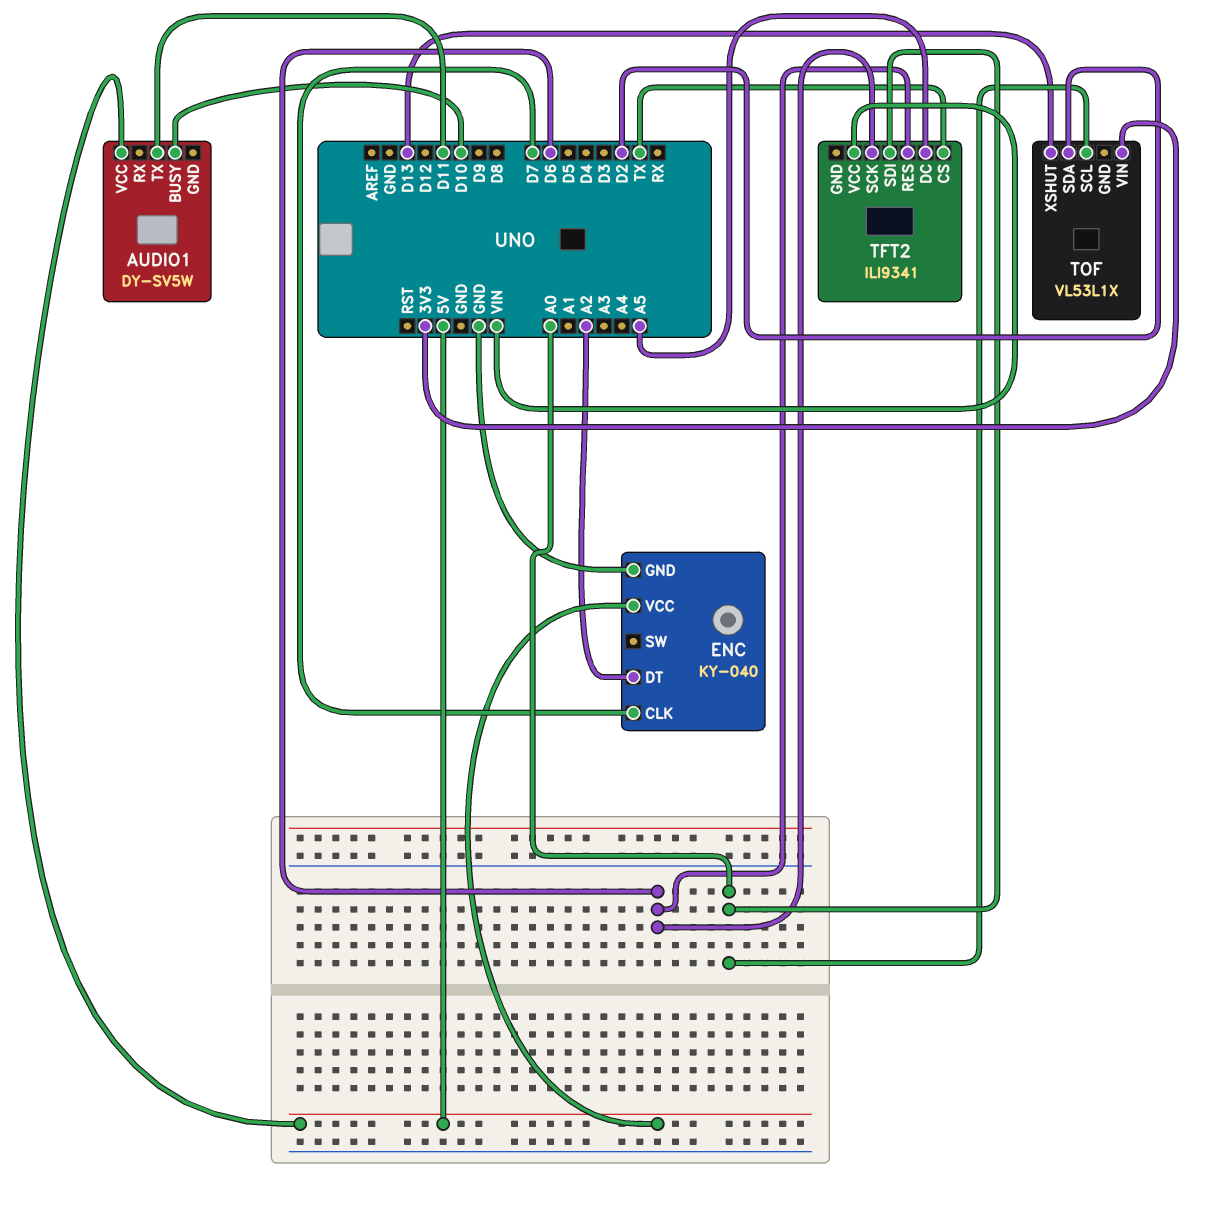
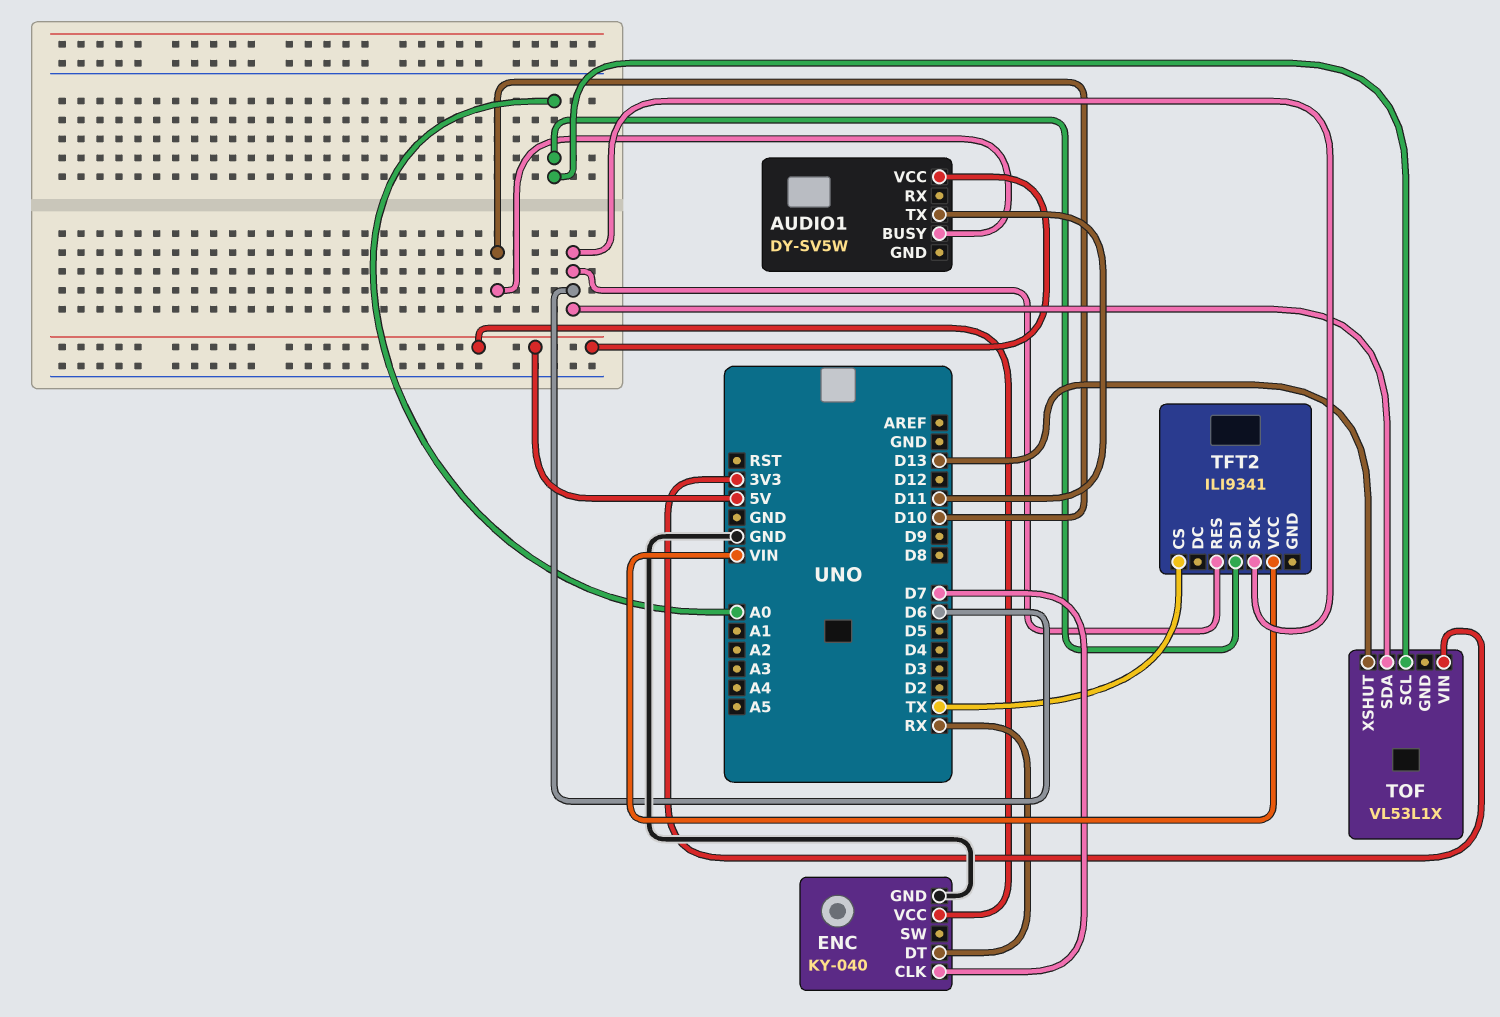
ENC pin DT: A2 -> RX
TFT2 pin DC: A5 -> none
TOF pin SDA: D2 -> D6

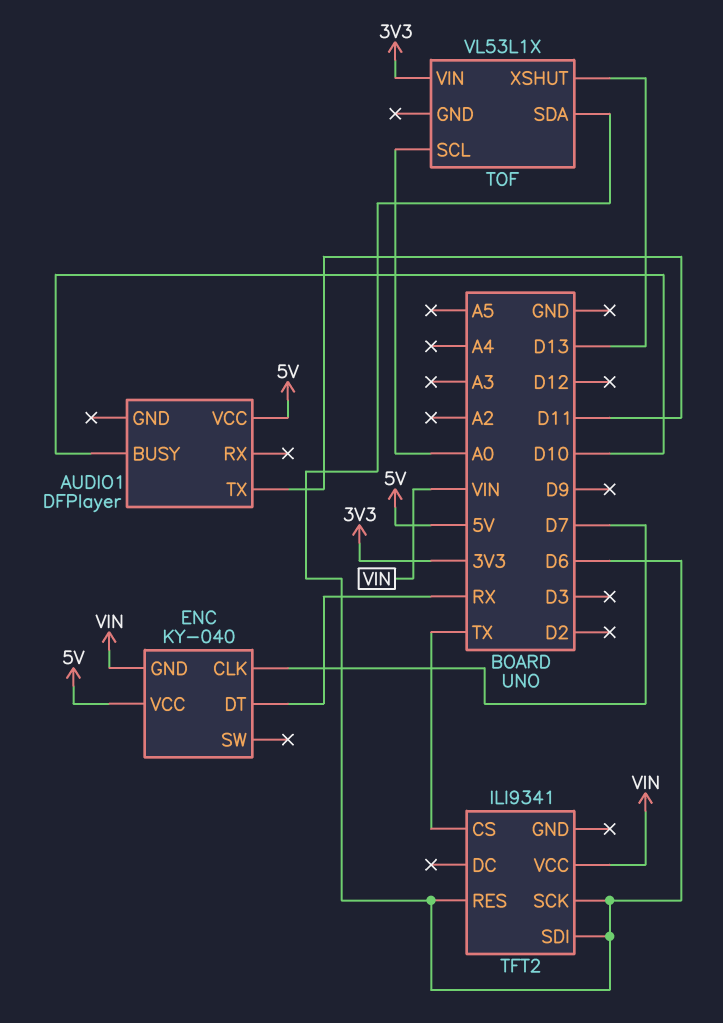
AUDIO1: DY-SV5W -> DFPlayer
ENC pin GND: GND -> VIN
TFT2 pin SDI: A0 -> D6

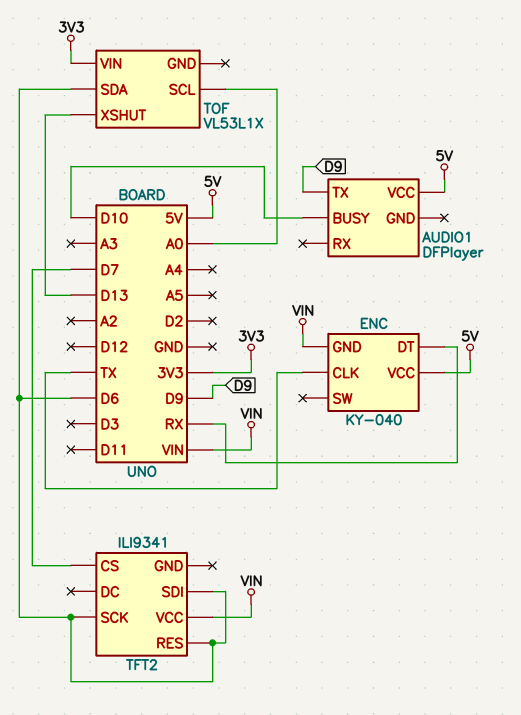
AUDIO1 pin TX: D11 -> D9
ENC pin CLK: D7 -> TX
TFT2 pin CS: TX -> D7

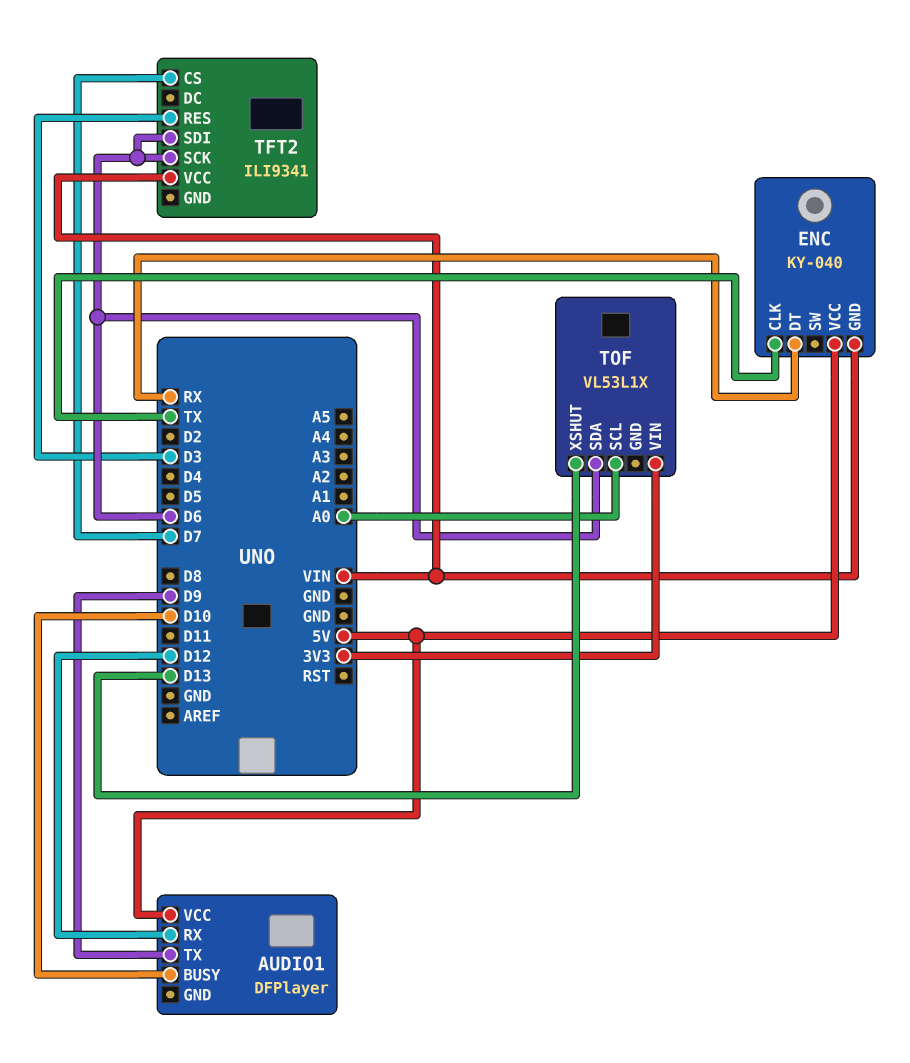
AUDIO1 pin RX: none -> D12
TFT2 pin RES: D6 -> D3

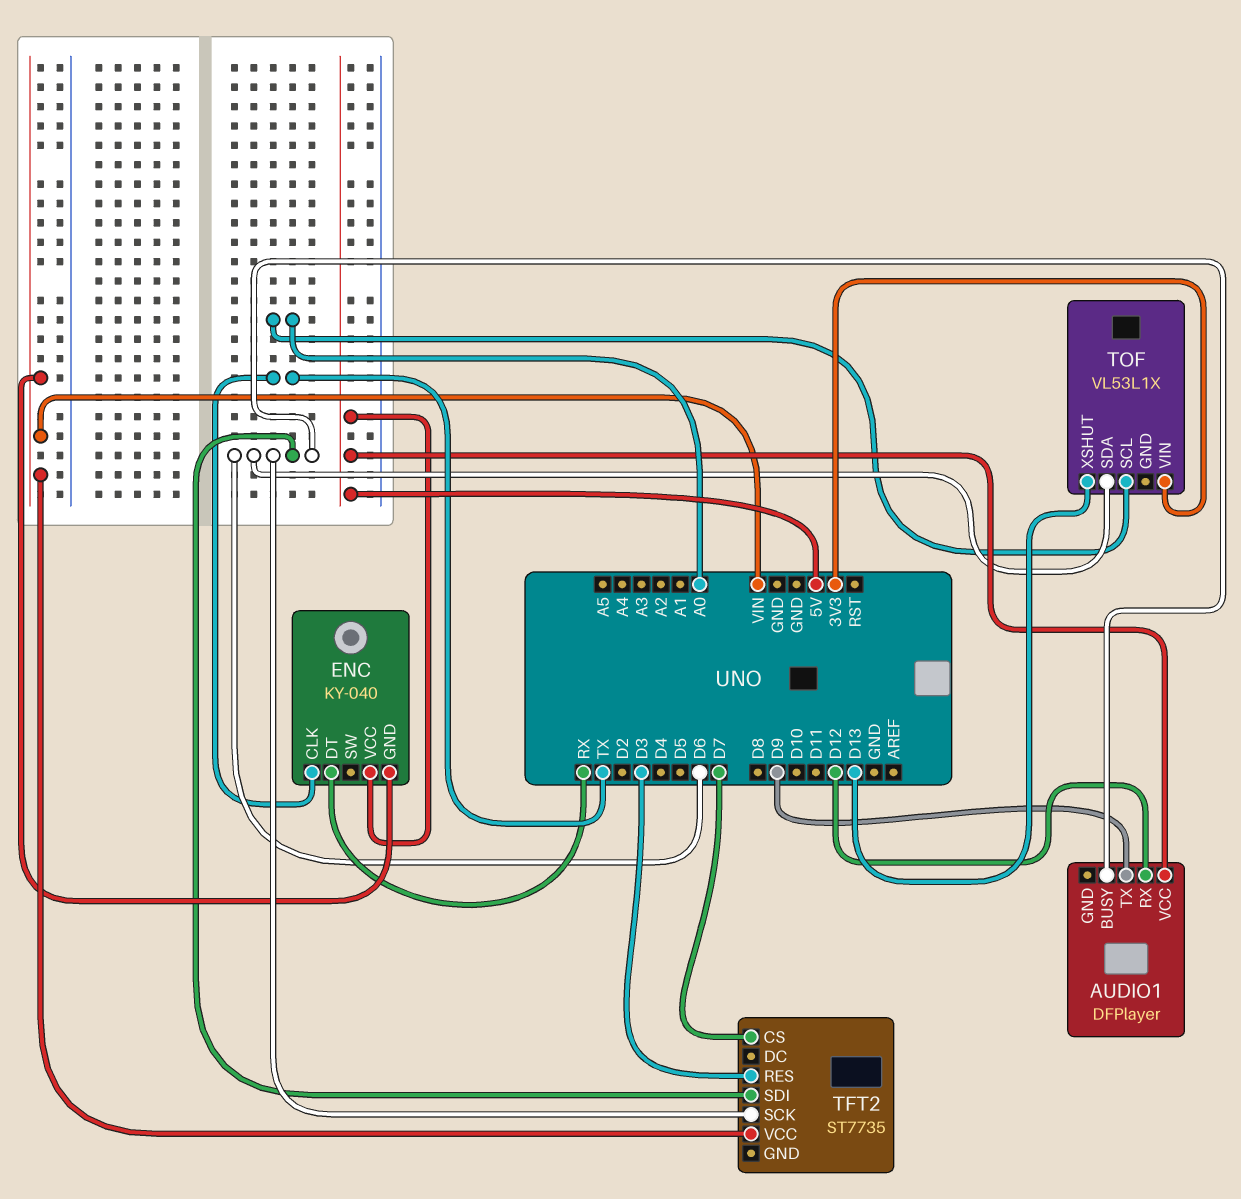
AUDIO1 pin BUSY: D10 -> D6
TFT2: ILI9341 -> ST7735

